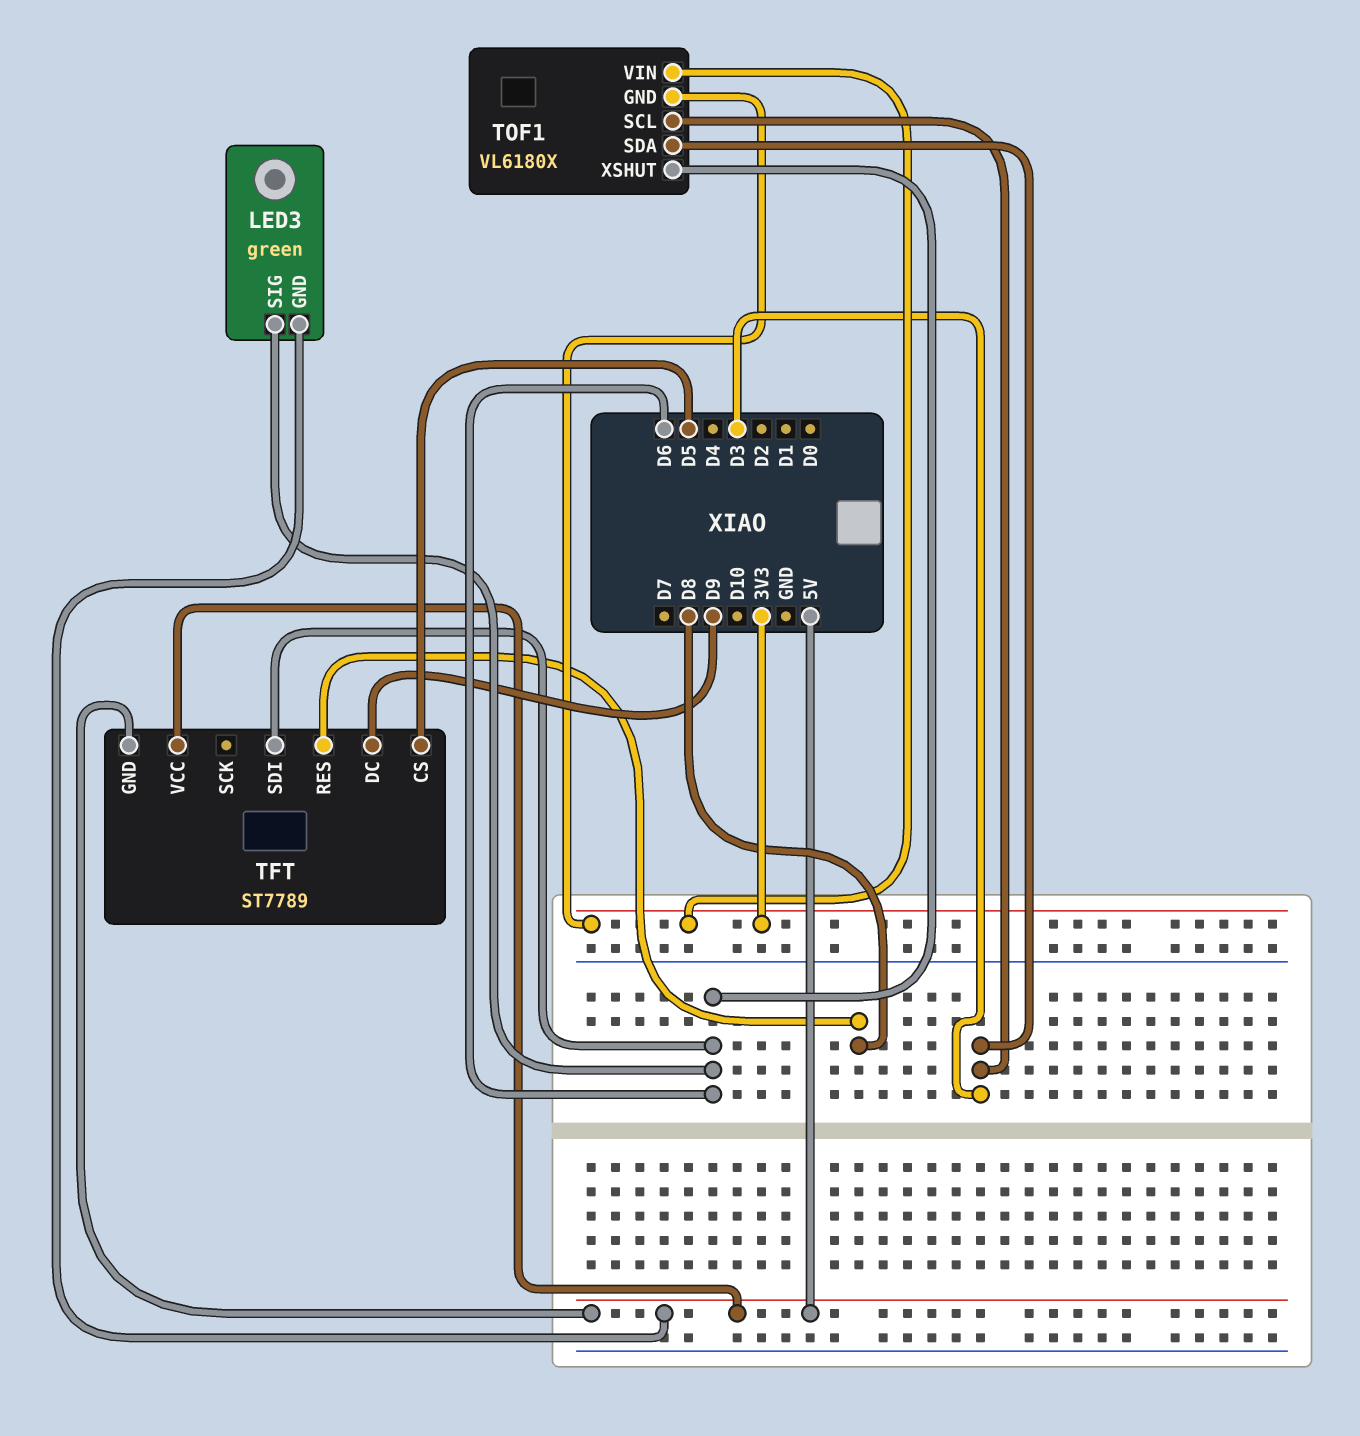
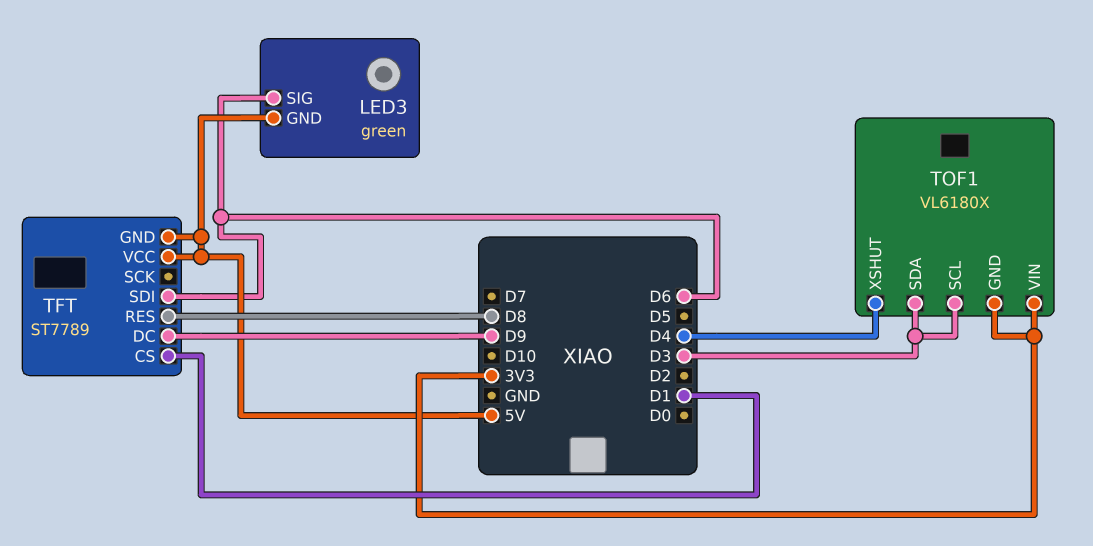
TFT pin CS: D5 -> D1
TOF1 pin XSHUT: D6 -> D4

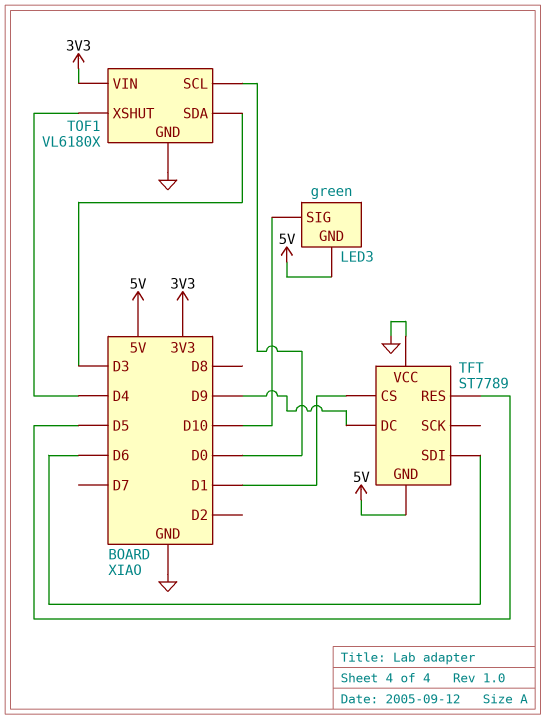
LED3 pin SIG: D6 -> D10
TFT pin RES: D8 -> D5
TFT pin VCC: 5V -> GND
TOF1 pin GND: 3V3 -> GND
TOF1 pin SCL: D3 -> D0

